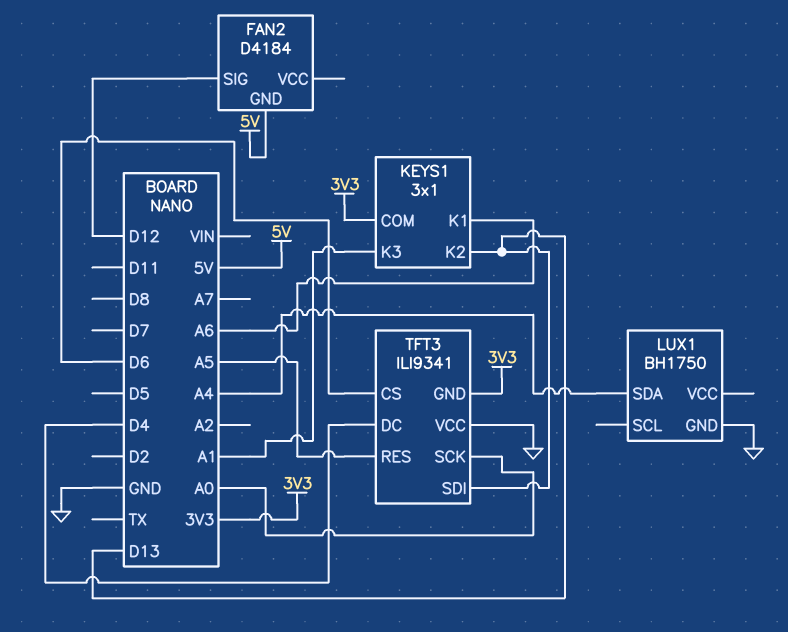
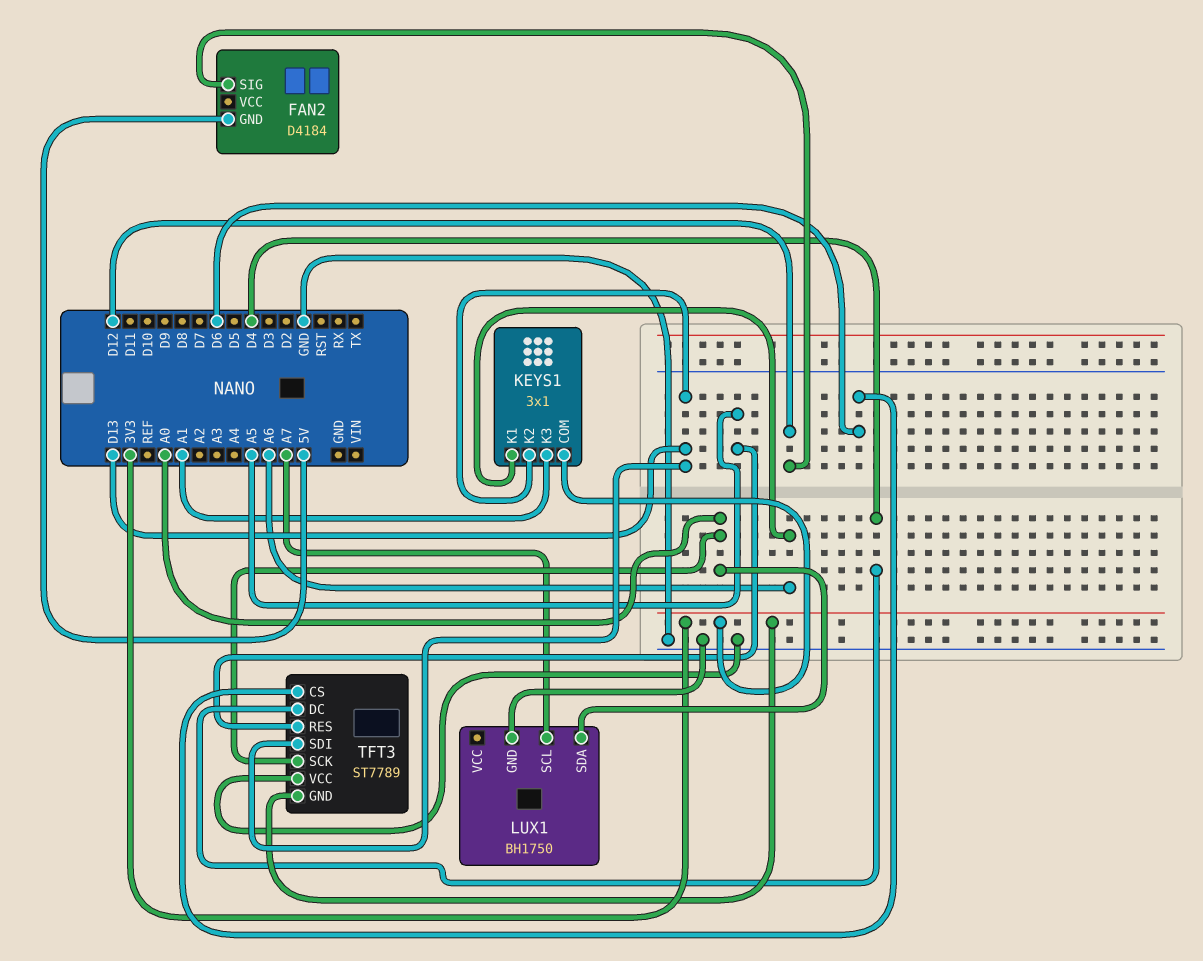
LUX1 pin SCL: none -> A7
LUX1 pin SDA: A4 -> A0
TFT3: ILI9341 -> ST7789

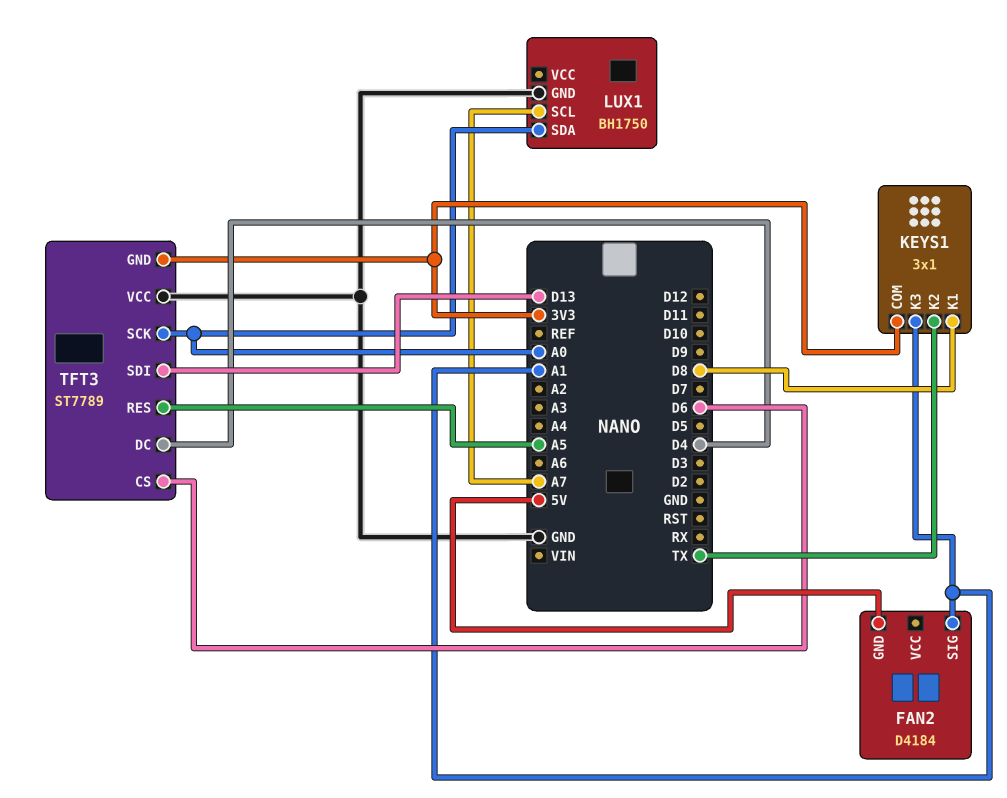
FAN2 pin SIG: D12 -> A1
KEYS1 pin K1: A6 -> D8
KEYS1 pin K2: D13 -> TX

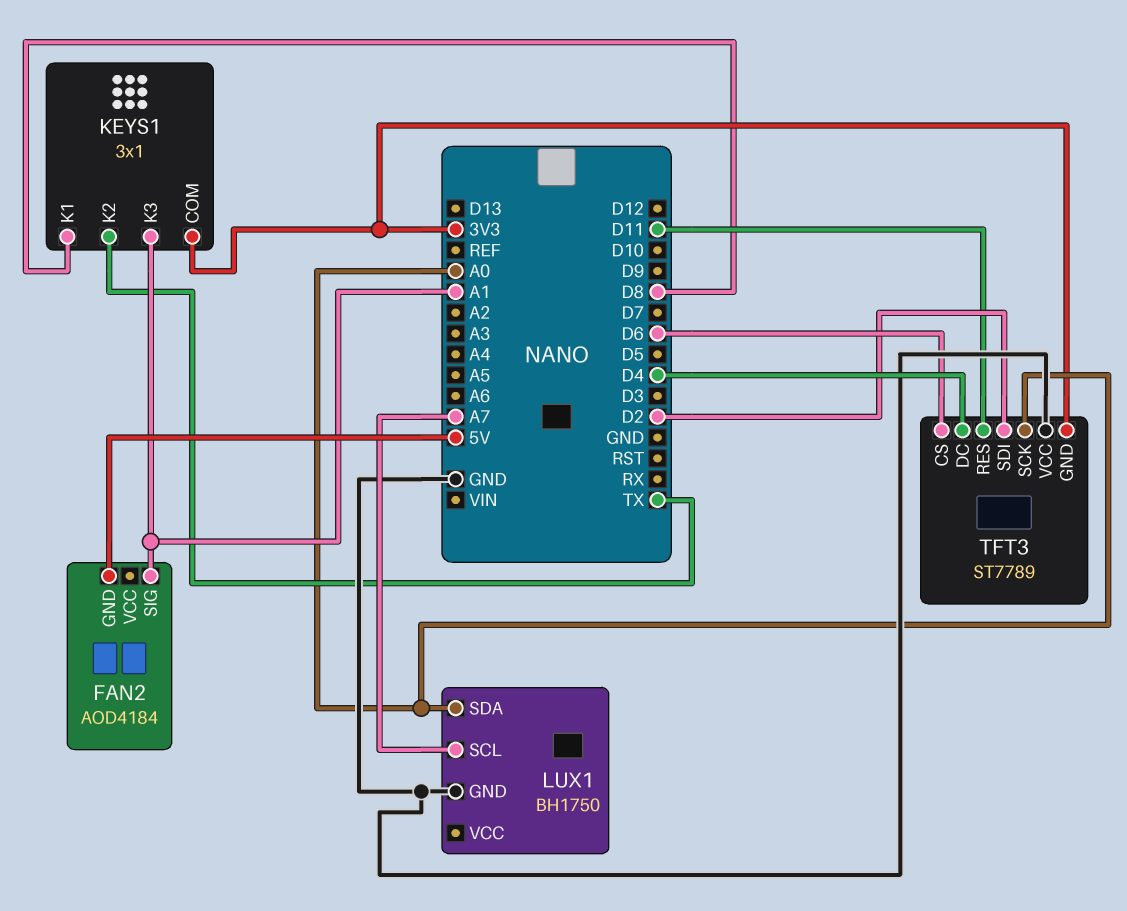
FAN2: D4184 -> AOD4184
TFT3 pin RES: A5 -> D11
TFT3 pin SDI: D13 -> D2

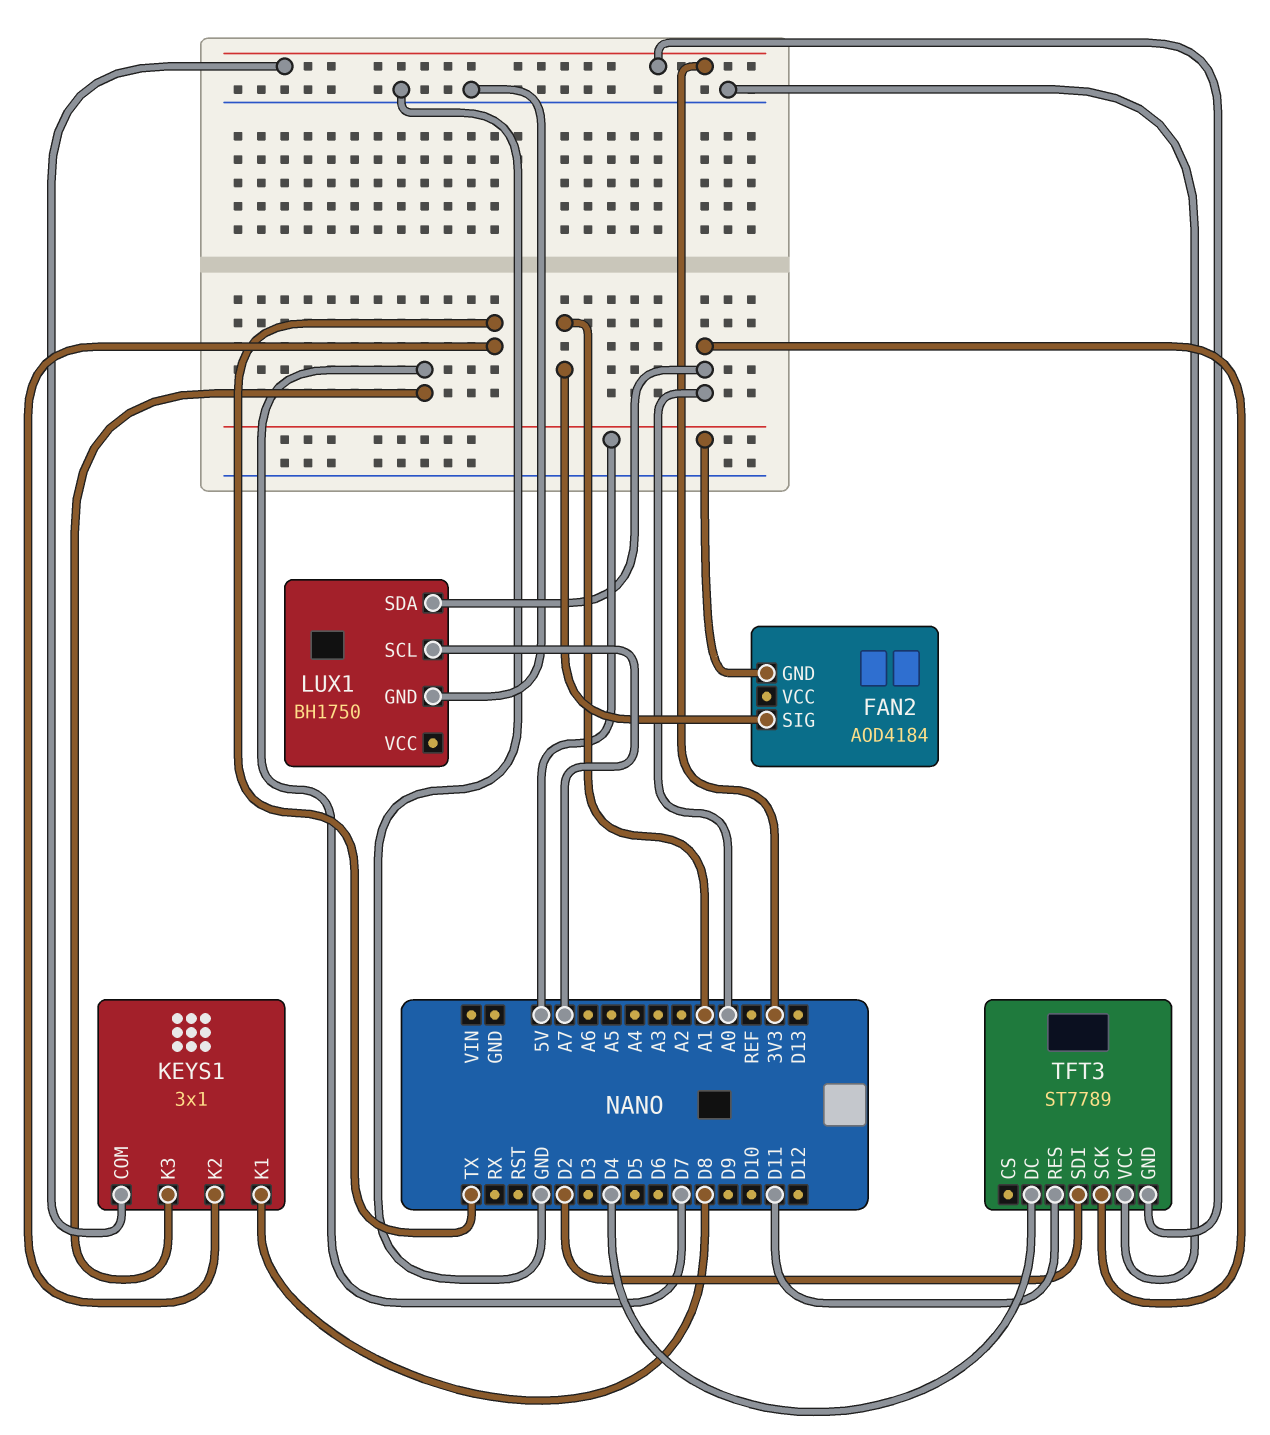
KEYS1 pin K3: A1 -> D7
TFT3 pin CS: D6 -> none

